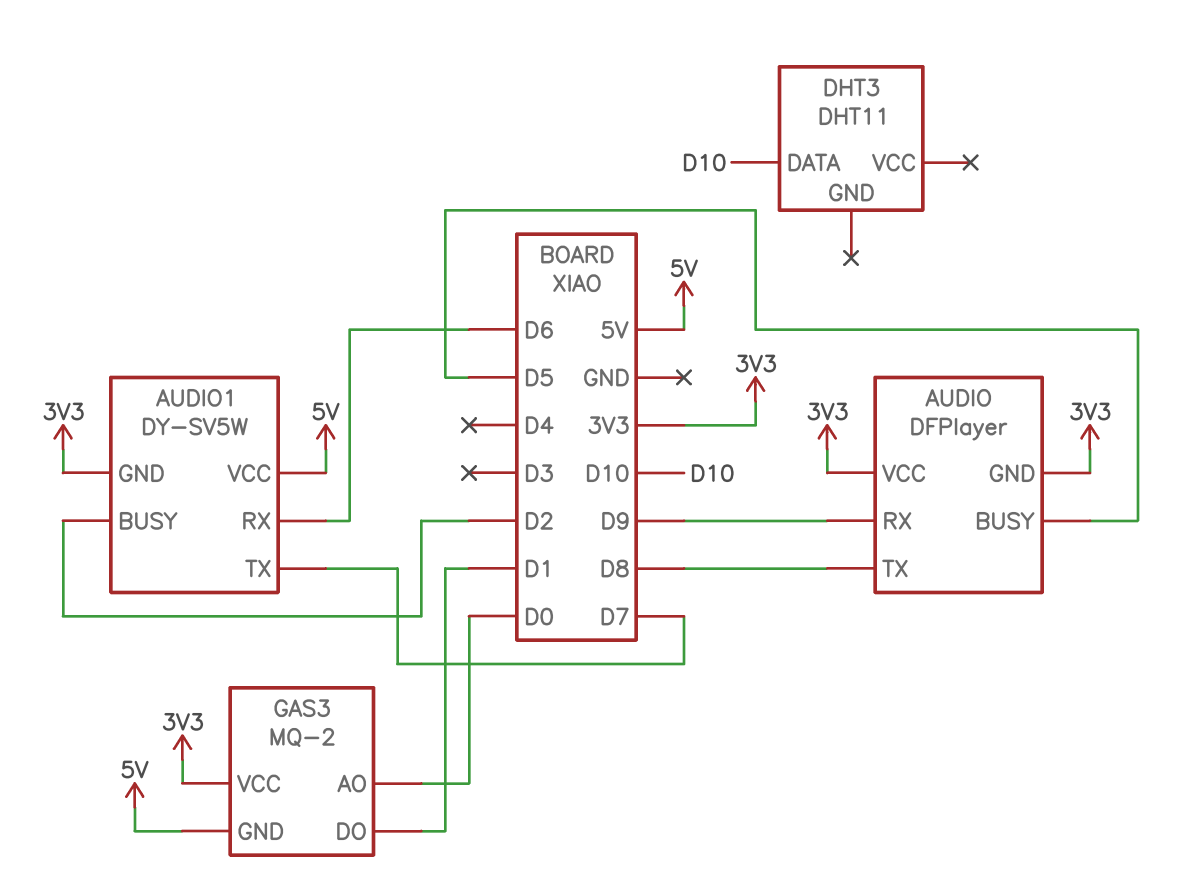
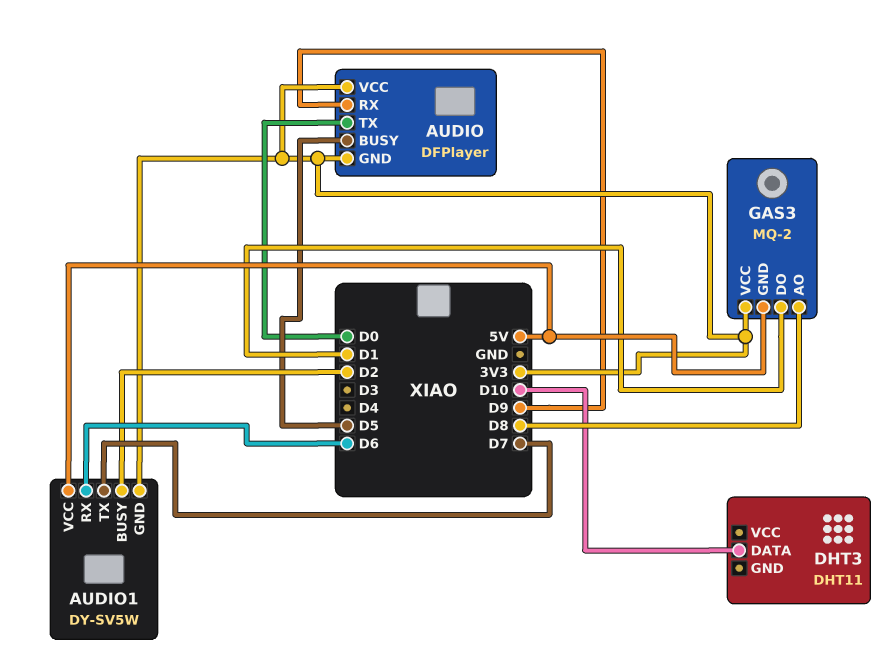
AUDIO pin TX: D8 -> D0
GAS3 pin AO: D0 -> D8

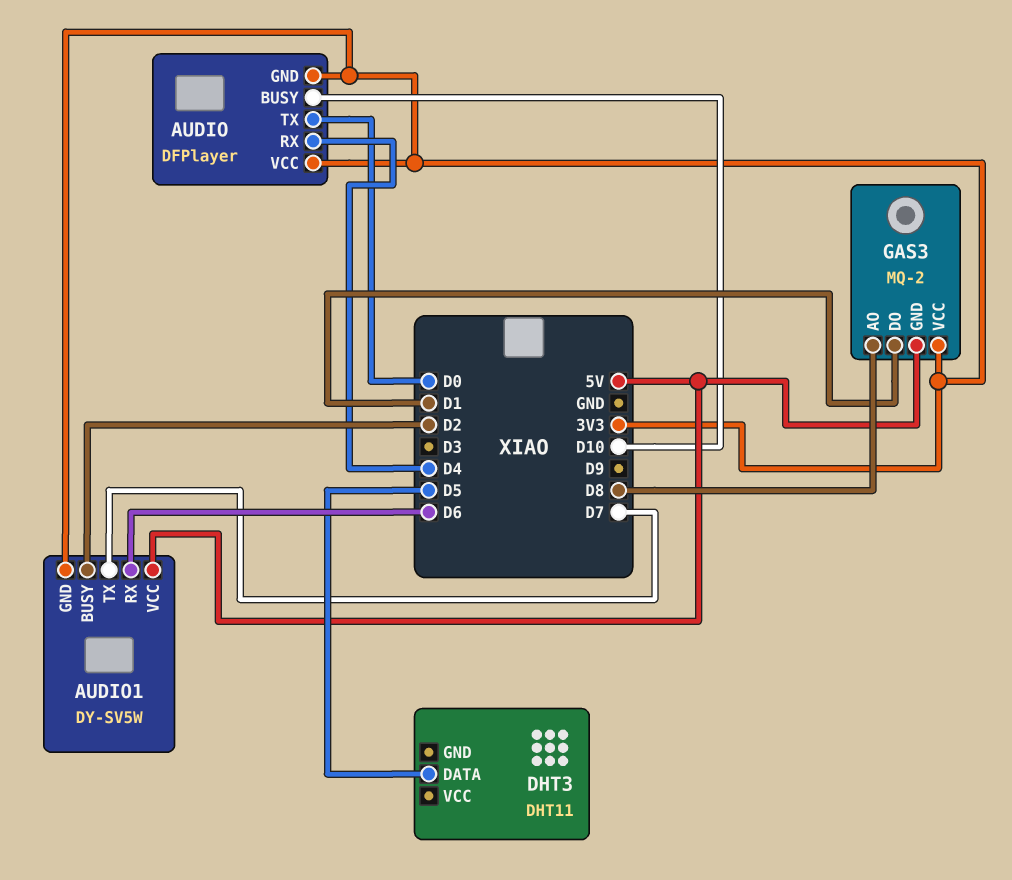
AUDIO pin BUSY: D5 -> D10
AUDIO pin RX: D9 -> D4
DHT3 pin DATA: D10 -> D5

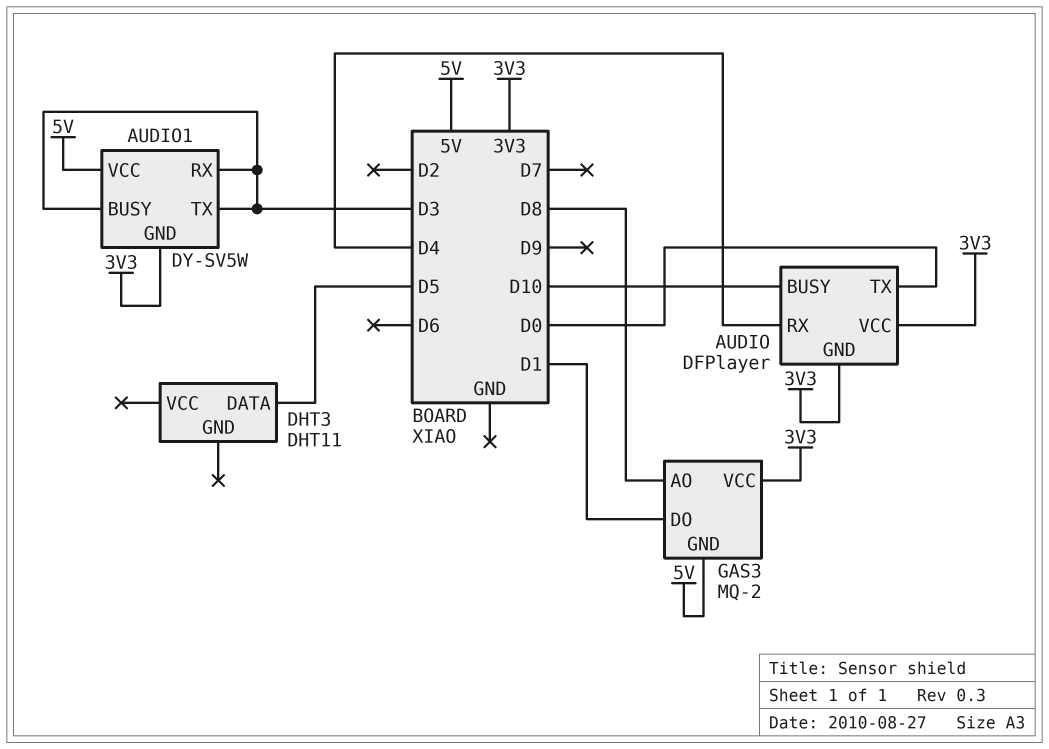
AUDIO1 pin BUSY: D2 -> D3
AUDIO1 pin RX: D6 -> D3
AUDIO1 pin TX: D7 -> D3

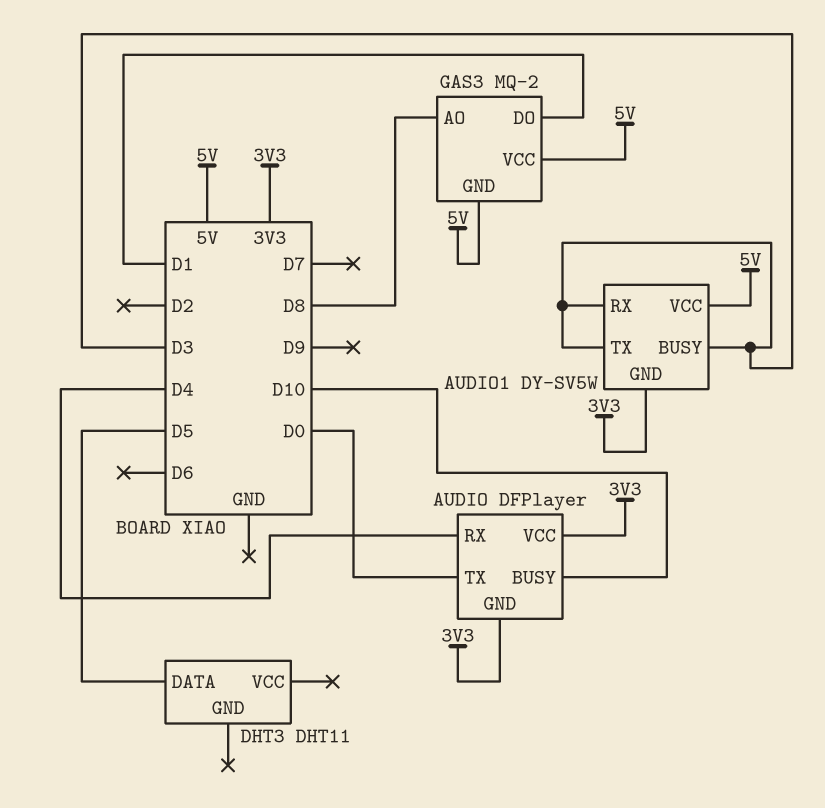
GAS3 pin VCC: 3V3 -> 5V

